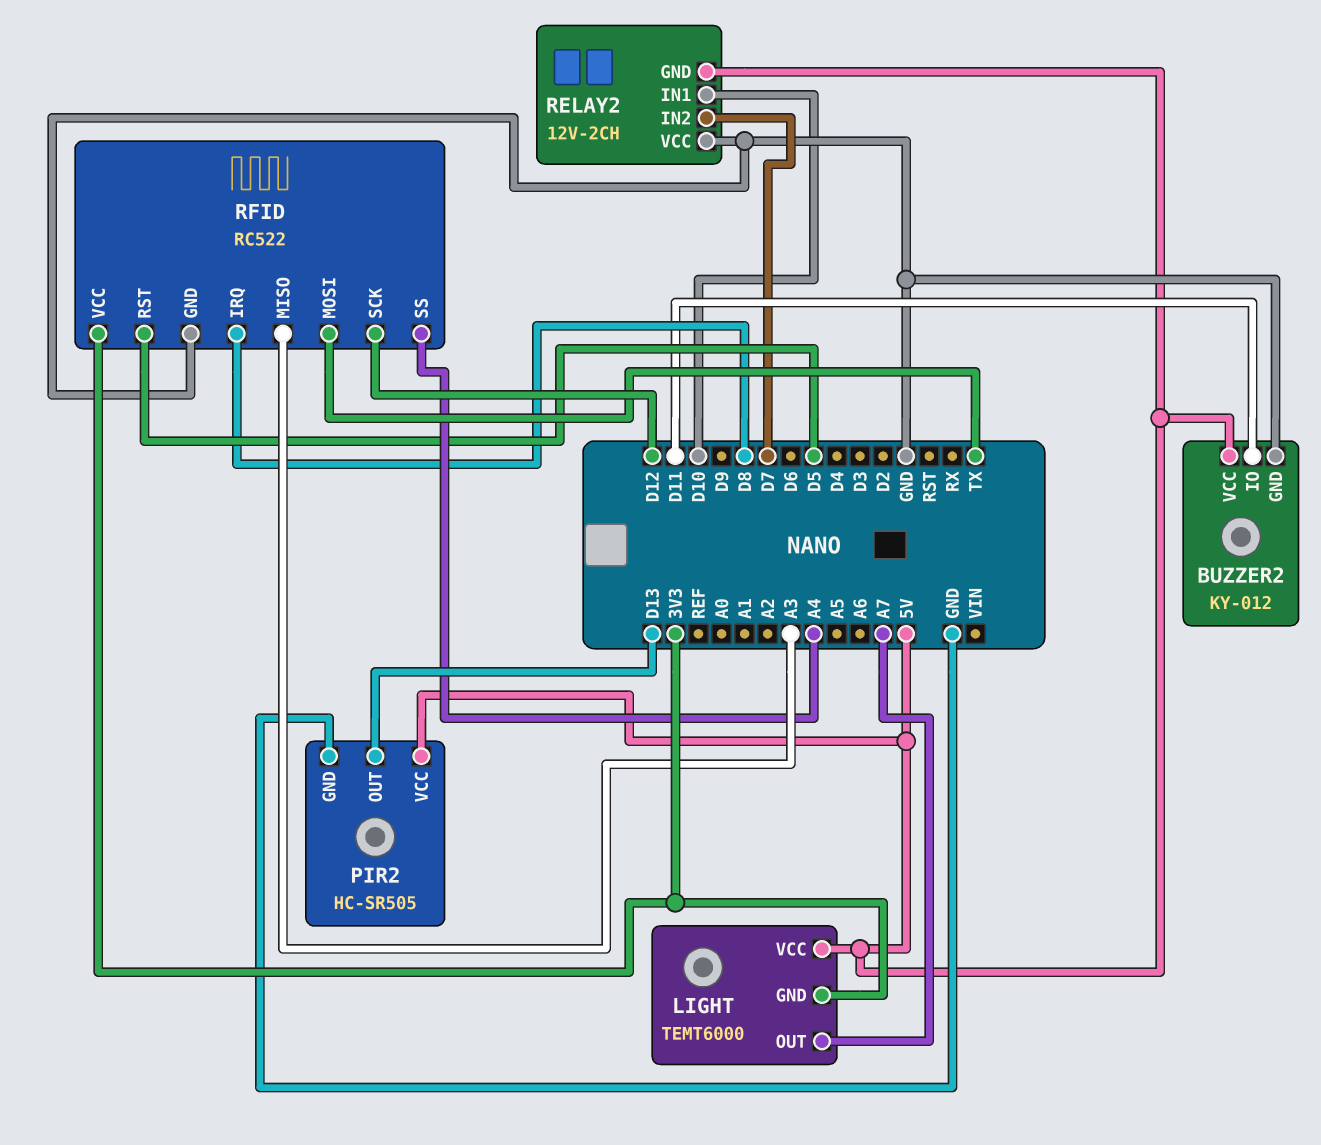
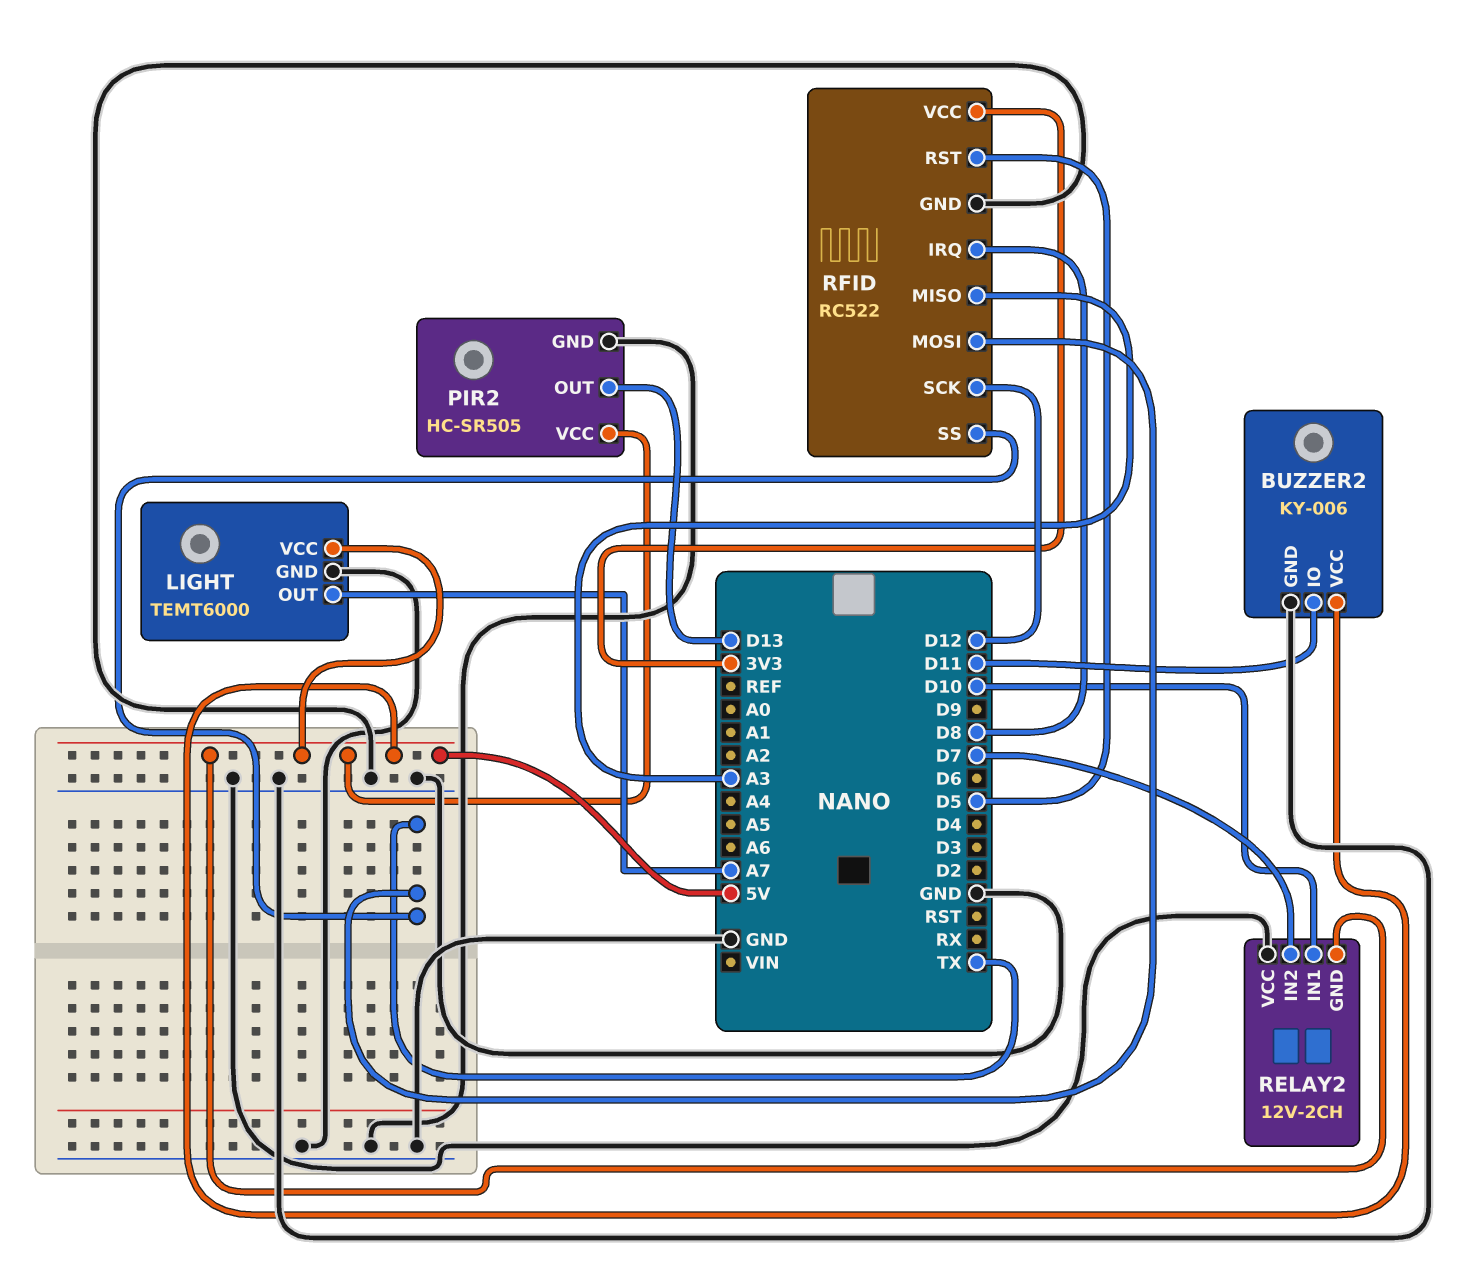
BUZZER2: KY-012 -> KY-006
LIGHT pin GND: 3V3 -> GND
RFID pin SS: A4 -> TX

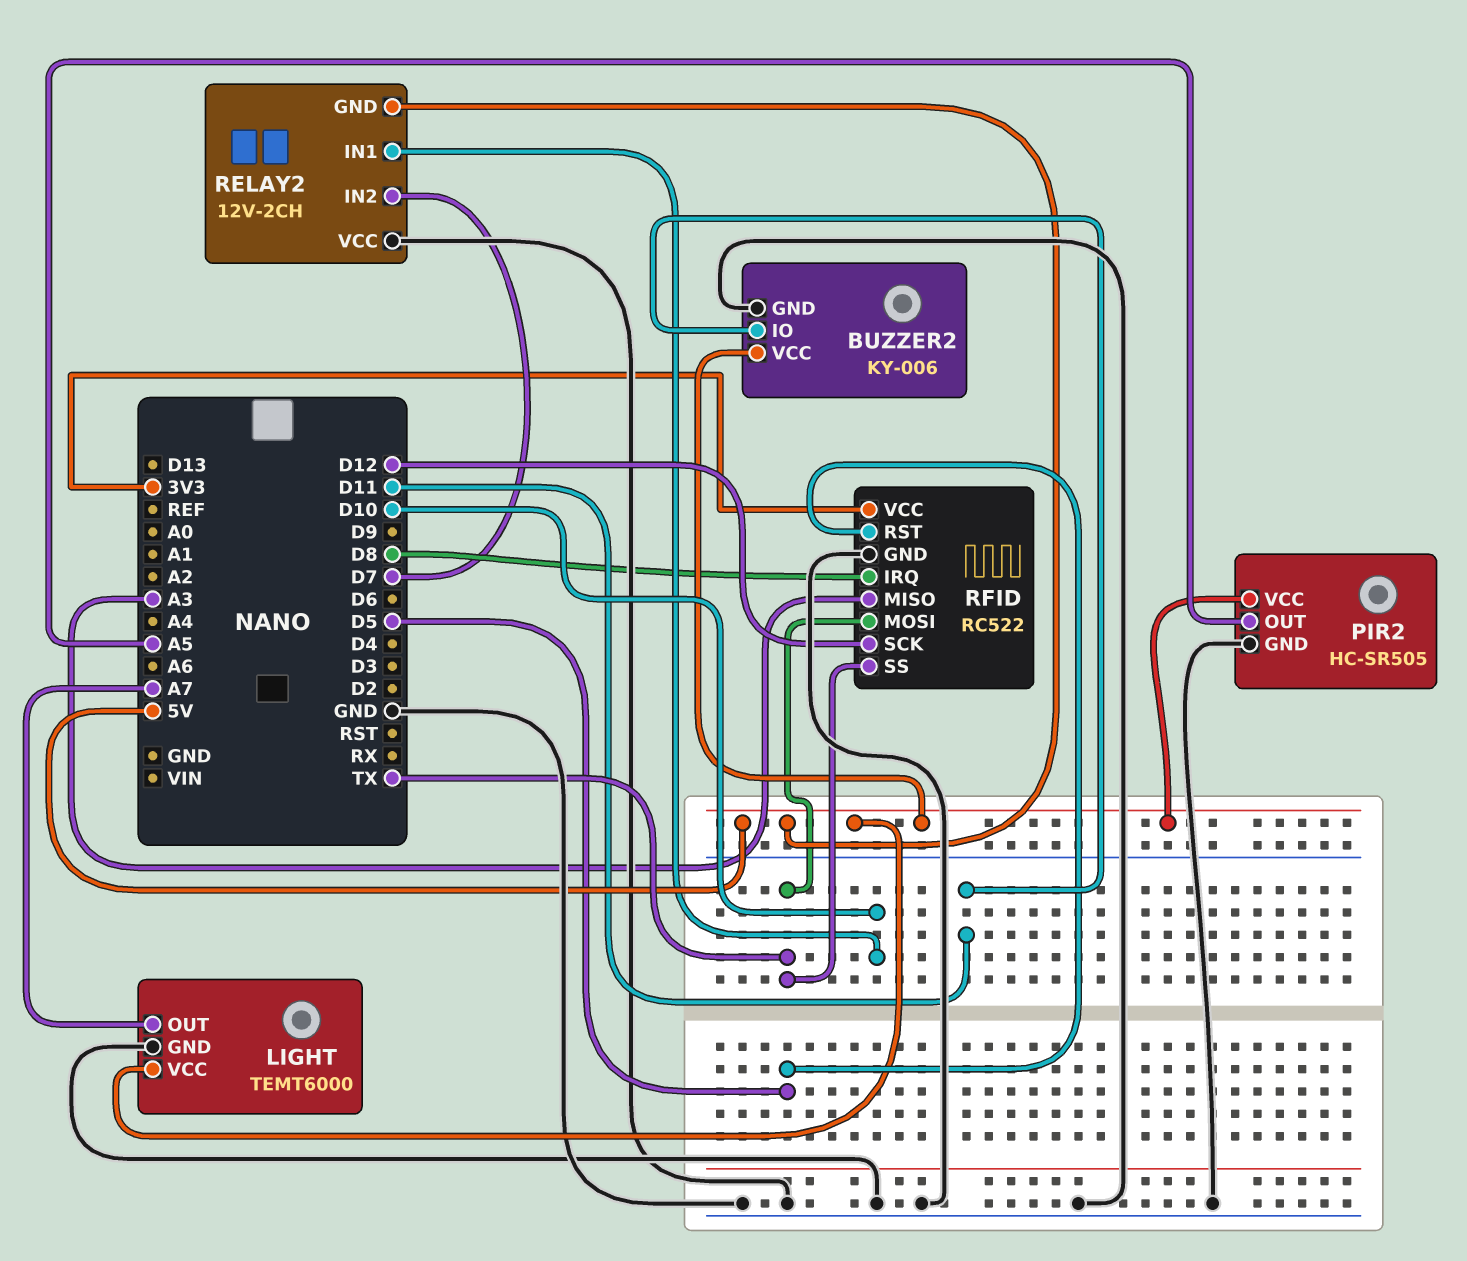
PIR2 pin OUT: D13 -> A5

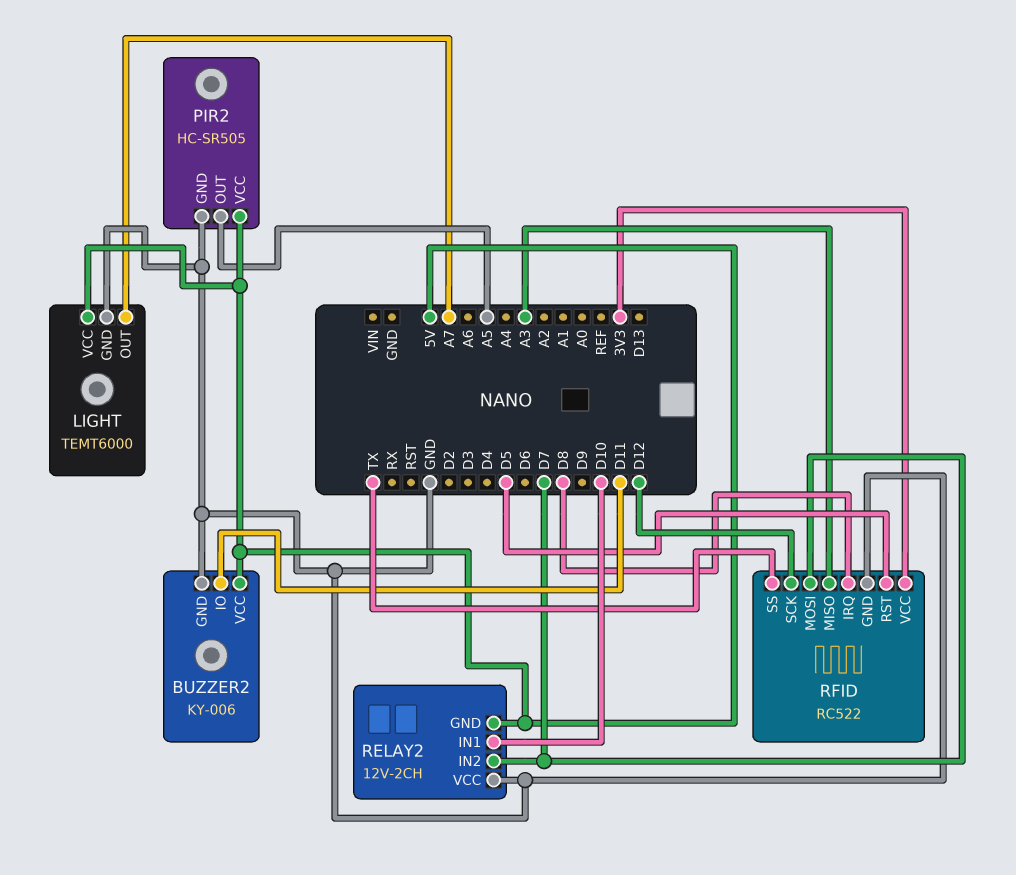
RFID pin MOSI: TX -> D7

